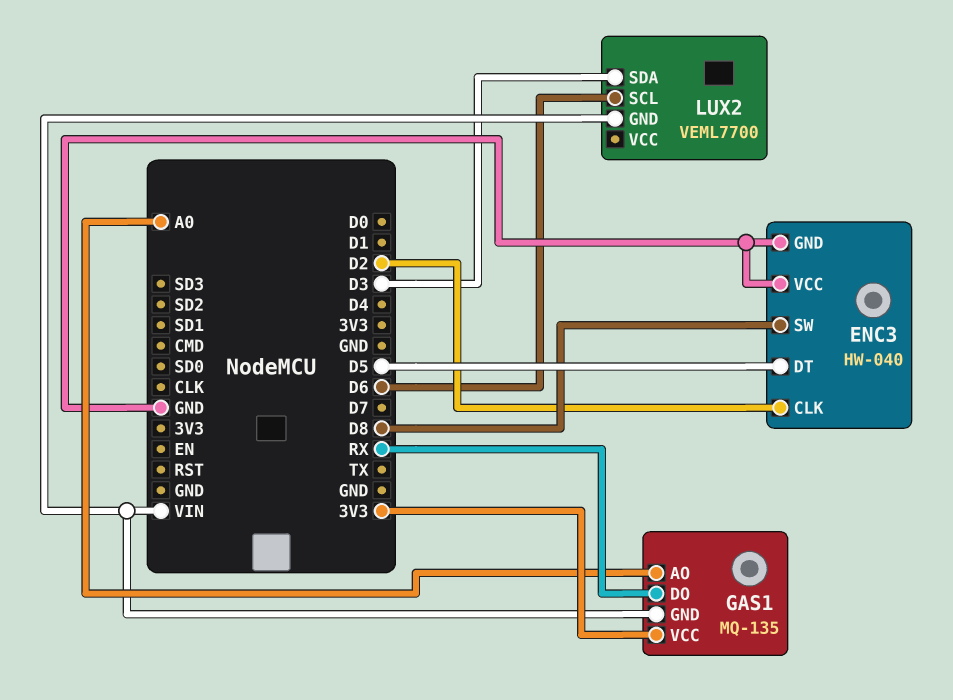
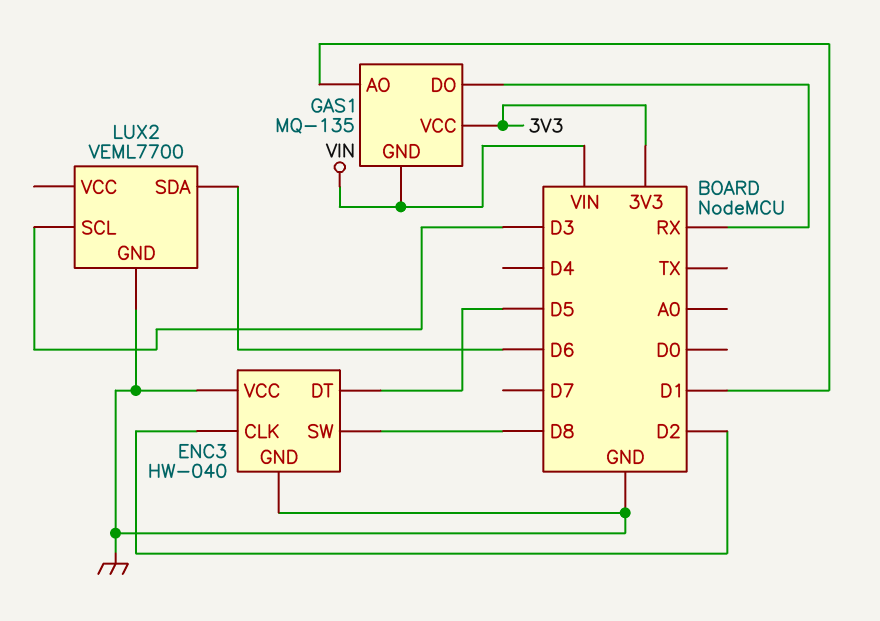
GAS1 pin AO: A0 -> D1
LUX2 pin GND: VIN -> GND
LUX2 pin SCL: D6 -> D3
LUX2 pin SDA: D3 -> D6

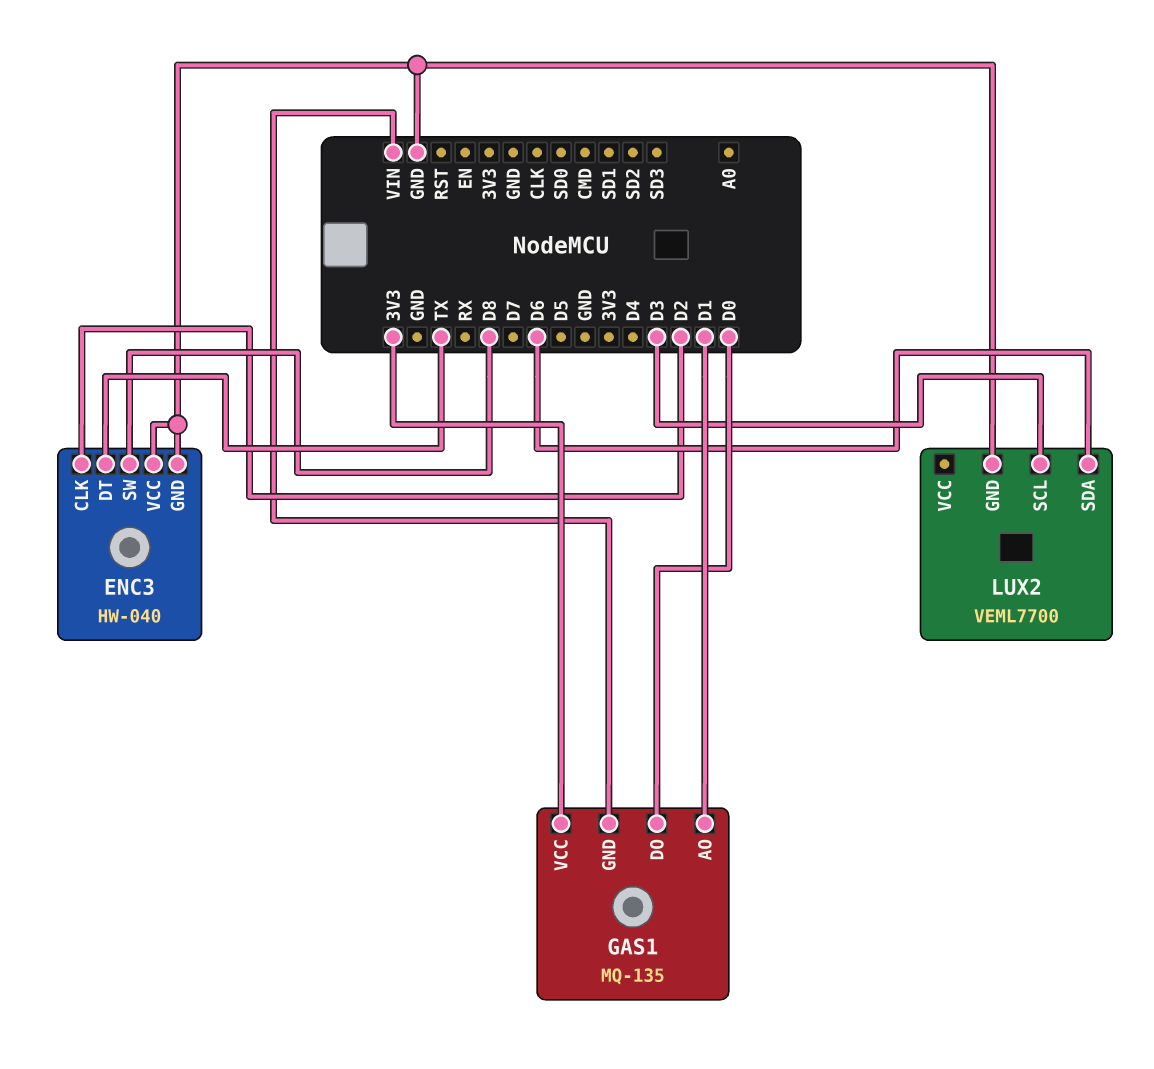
ENC3 pin DT: D5 -> TX
GAS1 pin DO: RX -> D0

